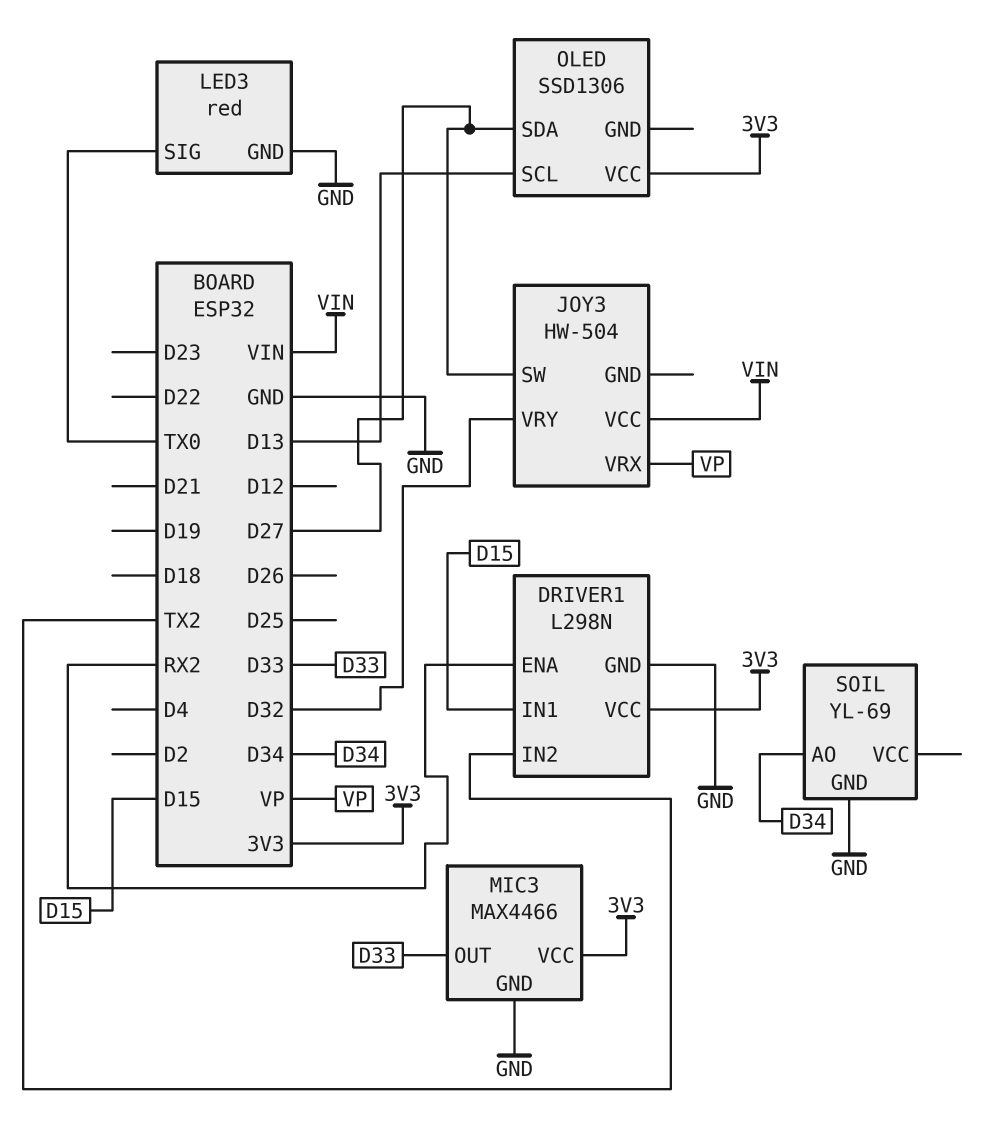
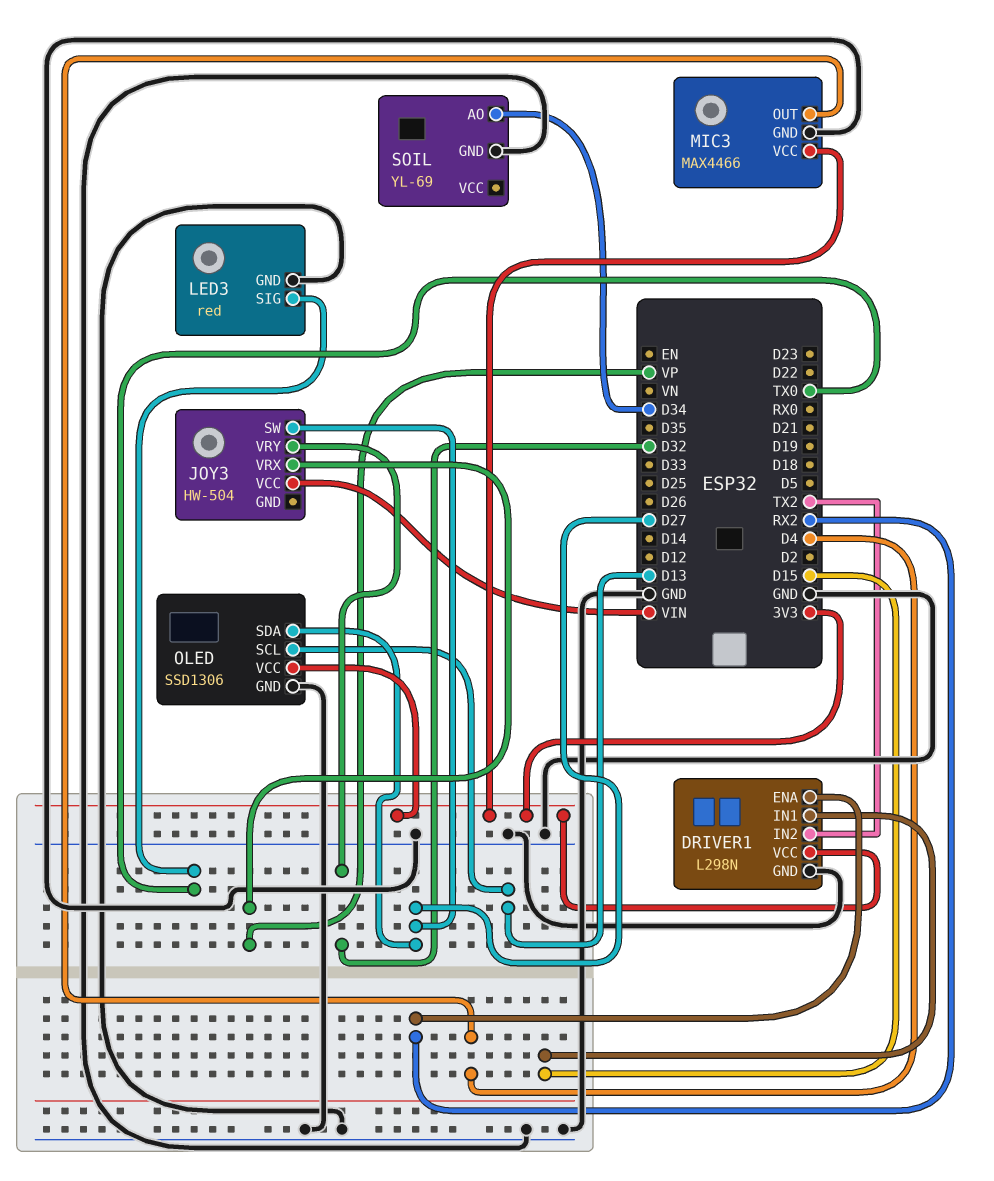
MIC3 pin OUT: D33 -> D4
OLED pin GND: none -> GND

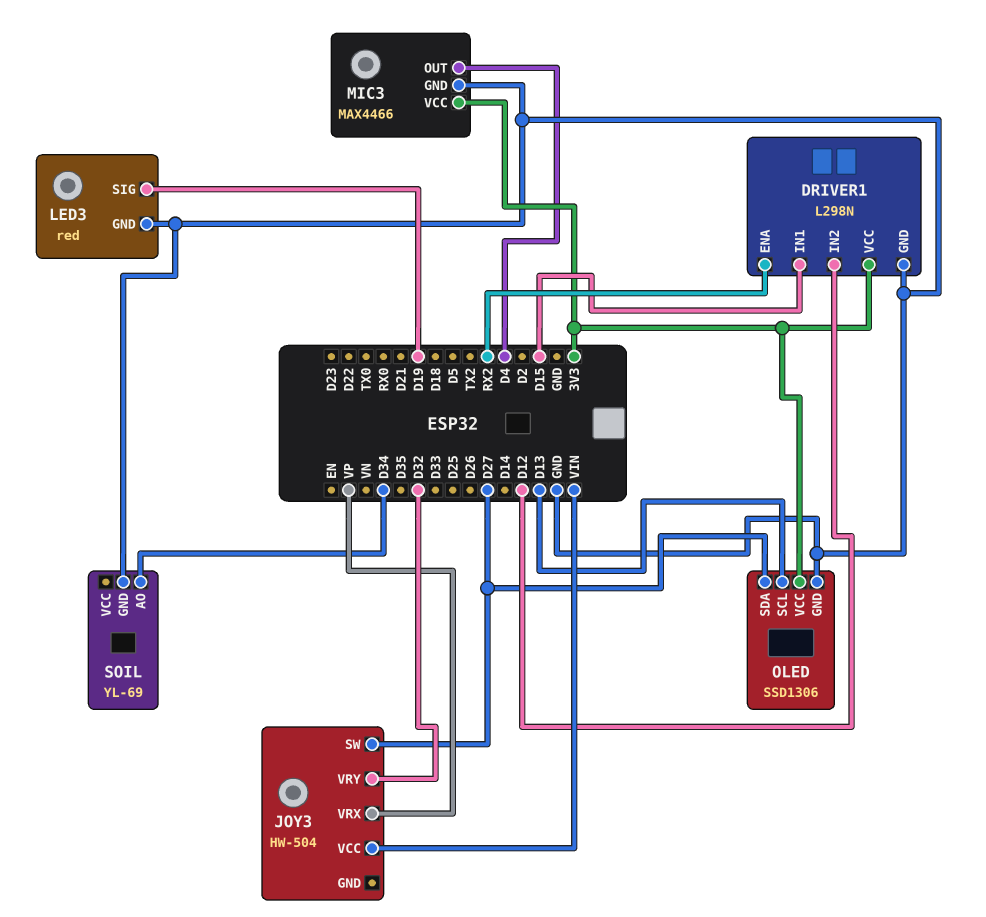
DRIVER1 pin IN2: TX2 -> D12
LED3 pin SIG: TX0 -> D19

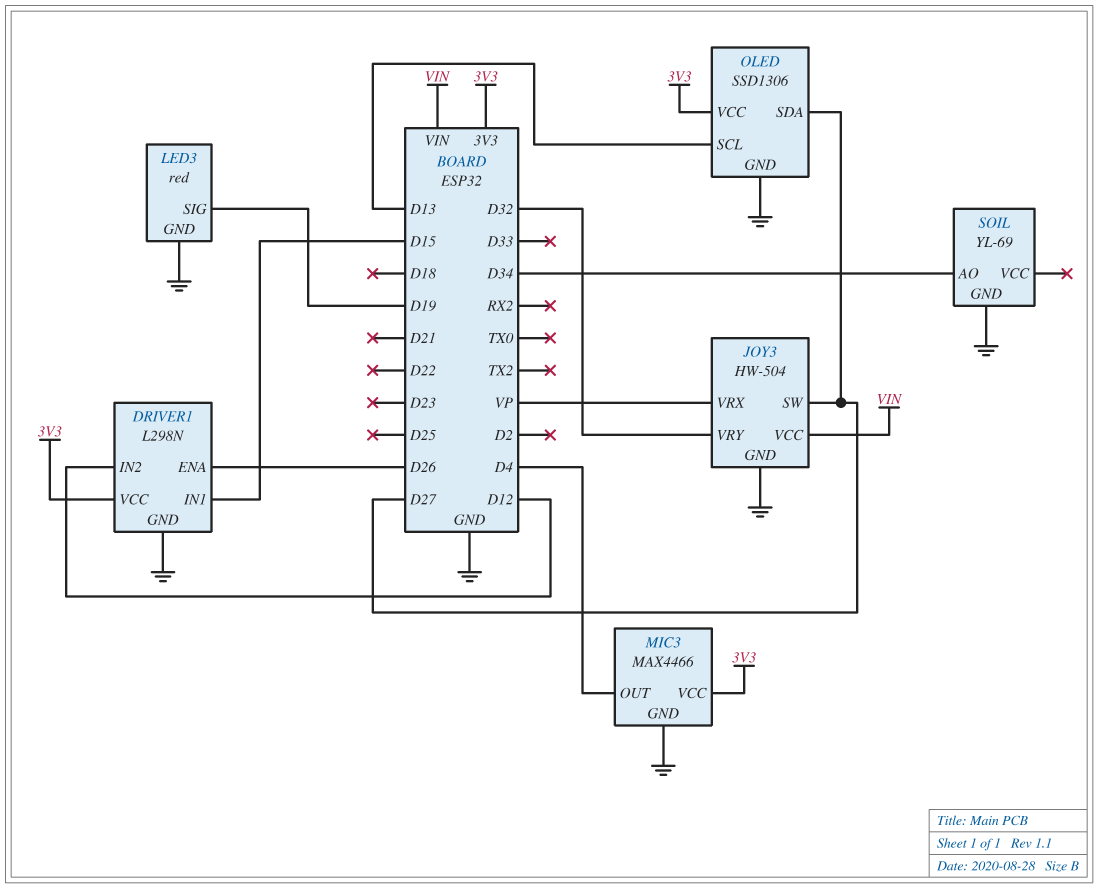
DRIVER1 pin ENA: RX2 -> D26
JOY3 pin GND: none -> GND

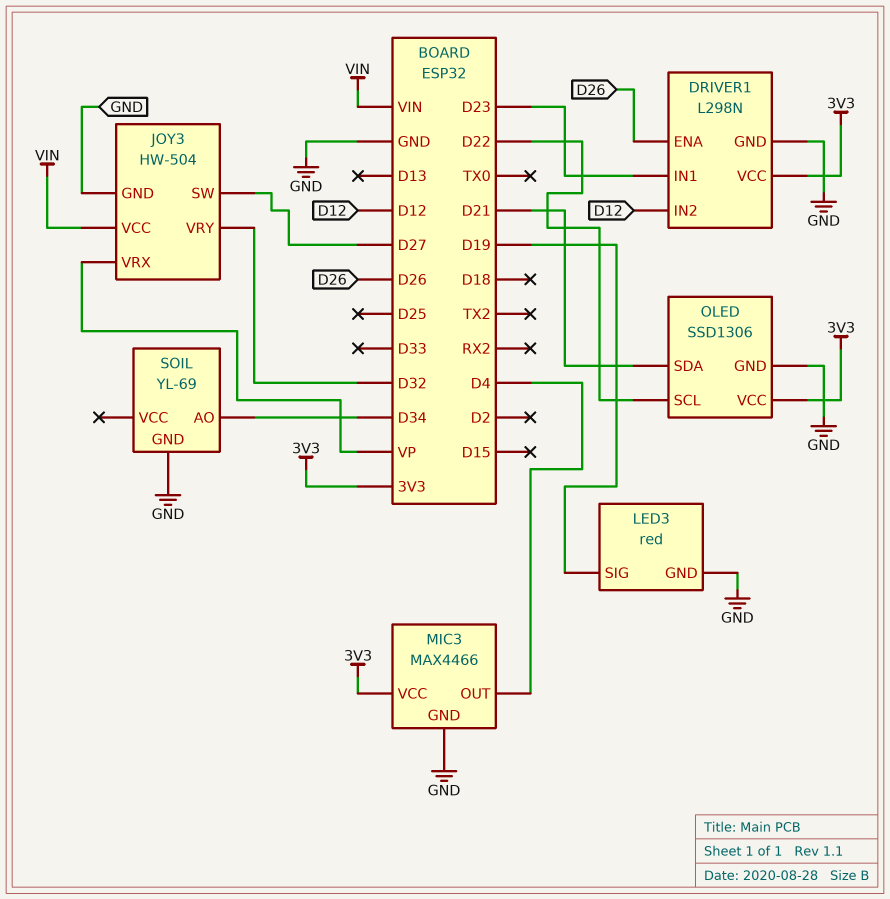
DRIVER1 pin IN1: D15 -> D23
OLED pin SCL: D13 -> D22
OLED pin SDA: D27 -> D21

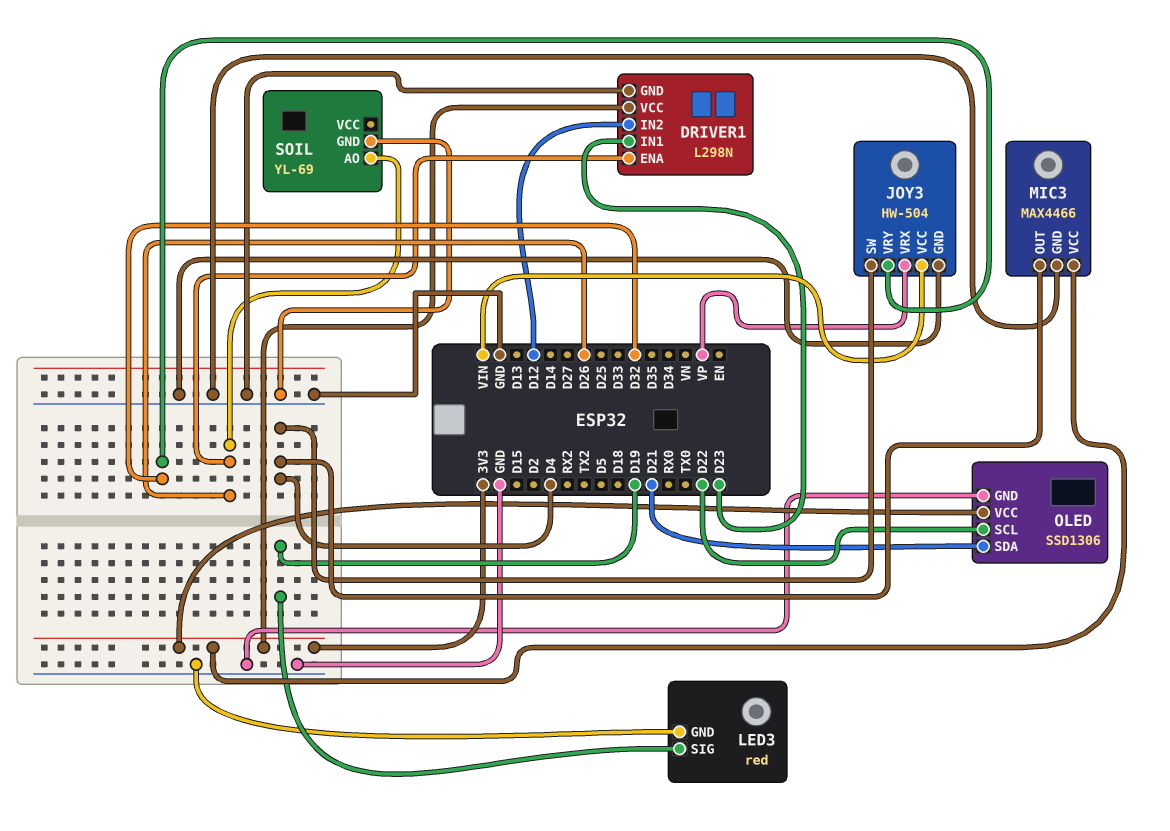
JOY3 pin SW: D27 -> D4
SOIL pin AO: D34 -> D26

